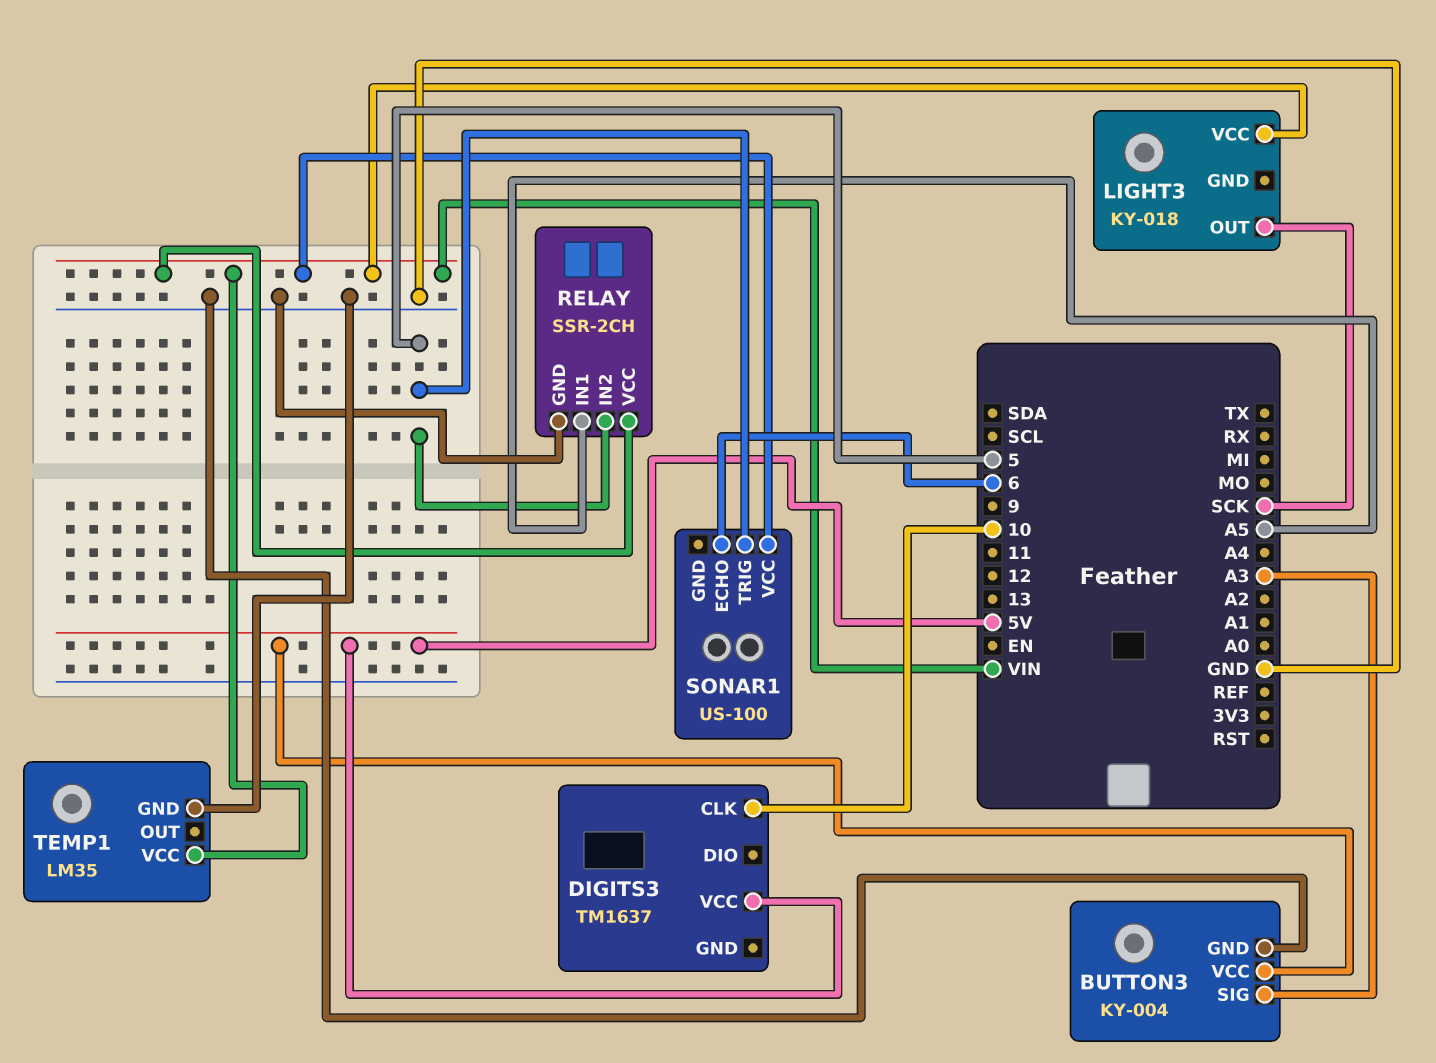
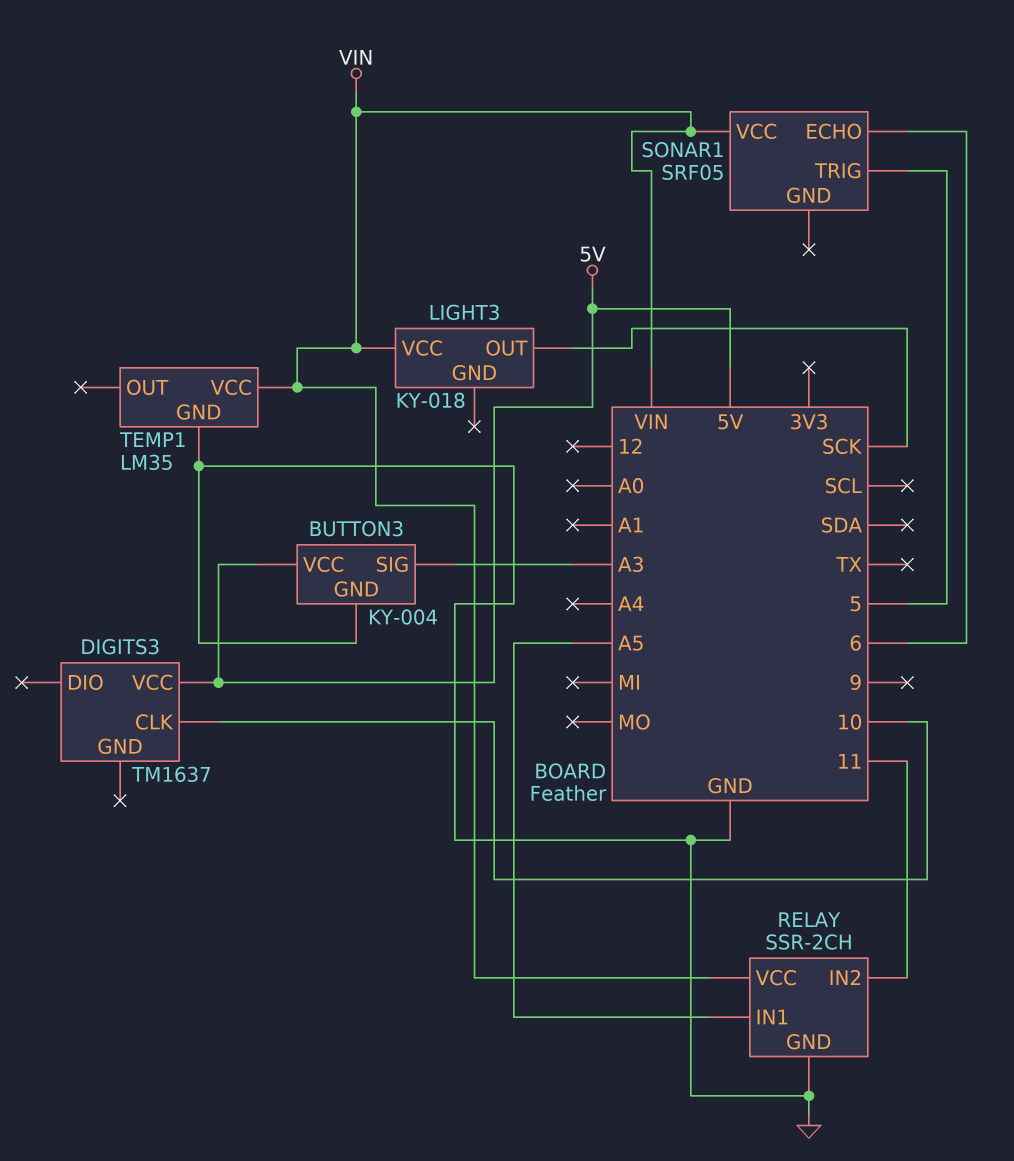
RELAY pin IN2: 5 -> 11
SONAR1: US-100 -> SRF05

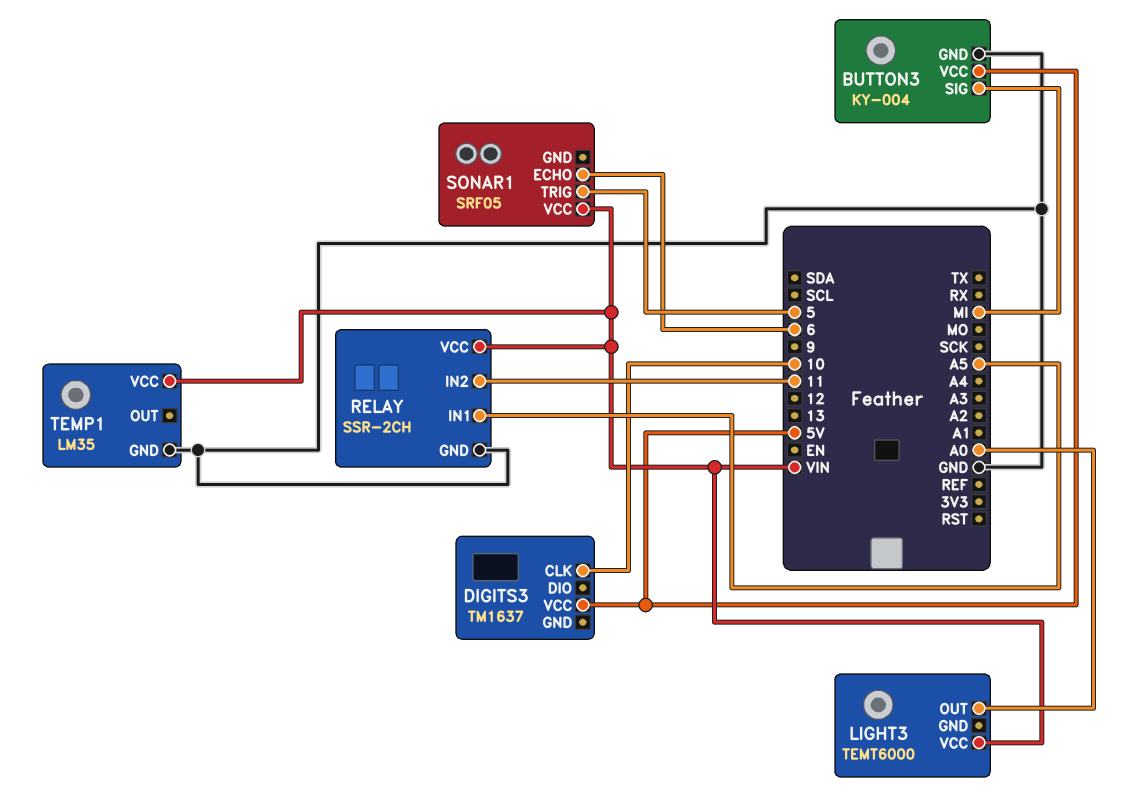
BUTTON3 pin SIG: A3 -> MI
LIGHT3: KY-018 -> TEMT6000
LIGHT3 pin OUT: SCK -> A0

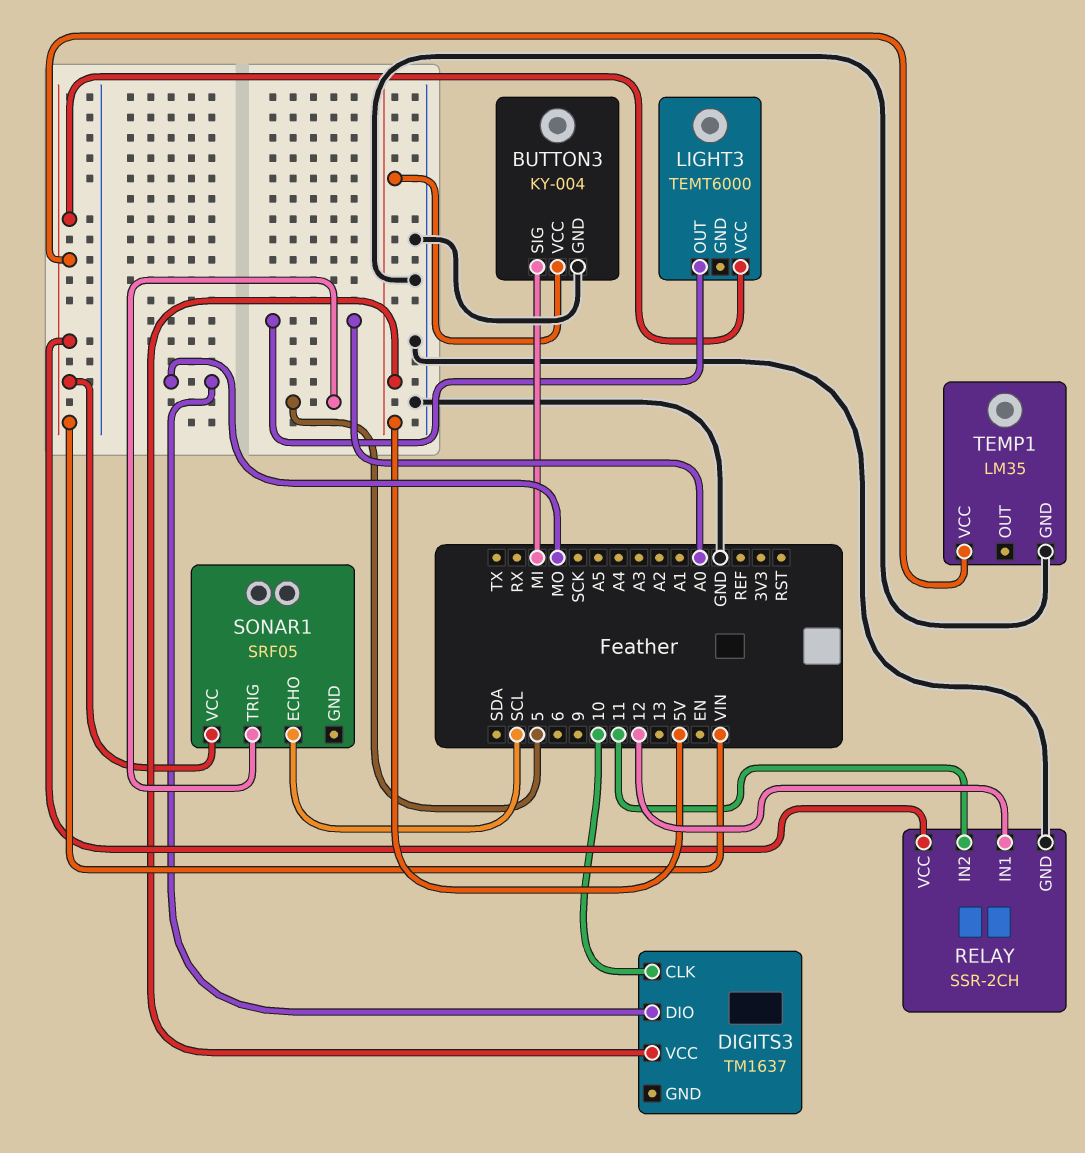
DIGITS3 pin DIO: none -> MO
RELAY pin IN1: A5 -> 12
SONAR1 pin ECHO: 6 -> SCL

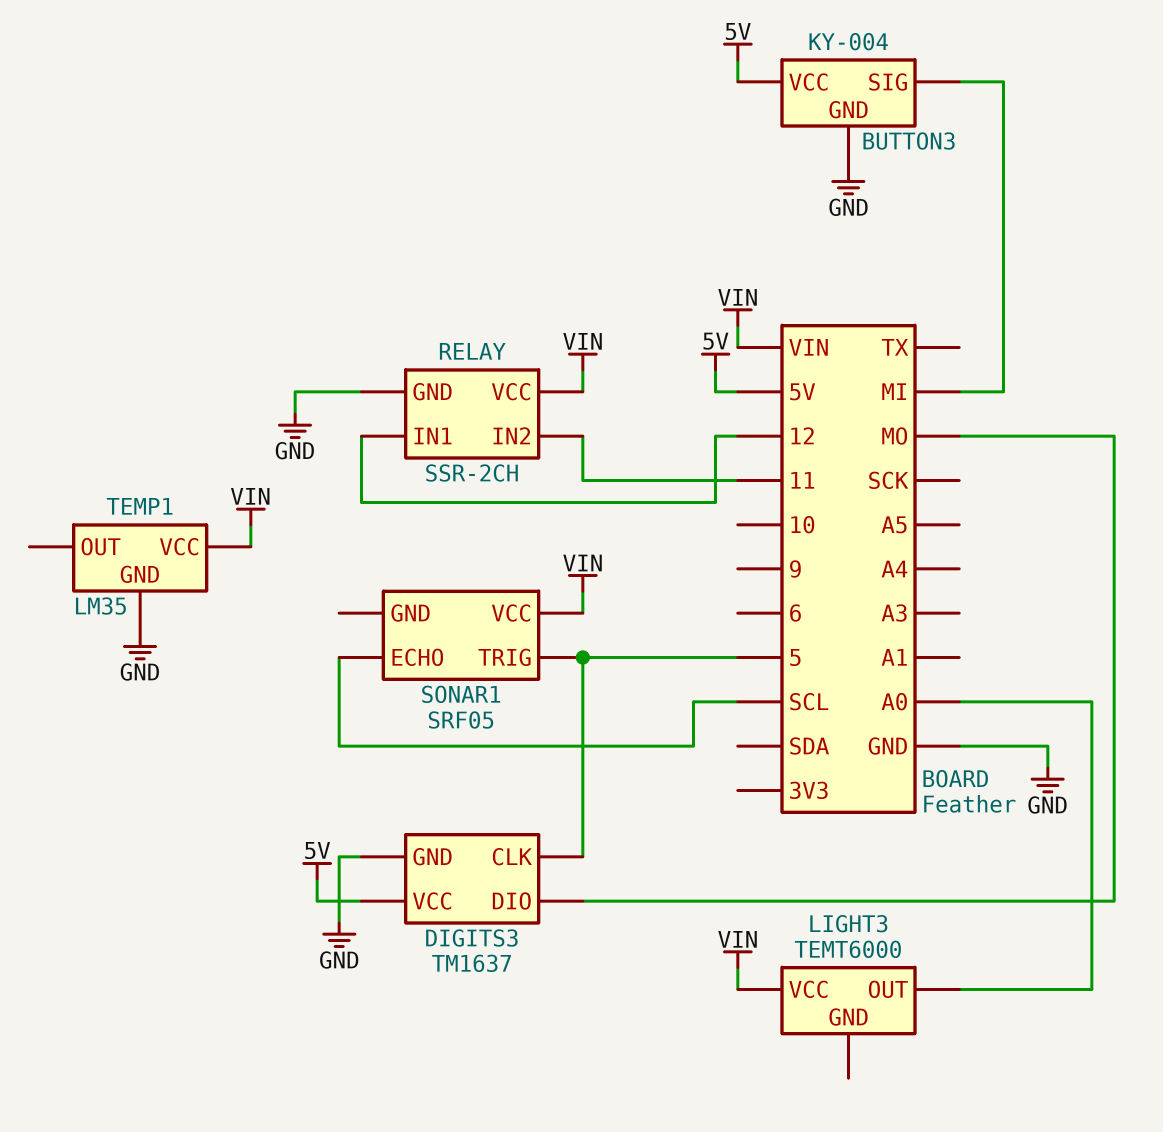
DIGITS3 pin CLK: 10 -> 5
DIGITS3 pin GND: none -> GND

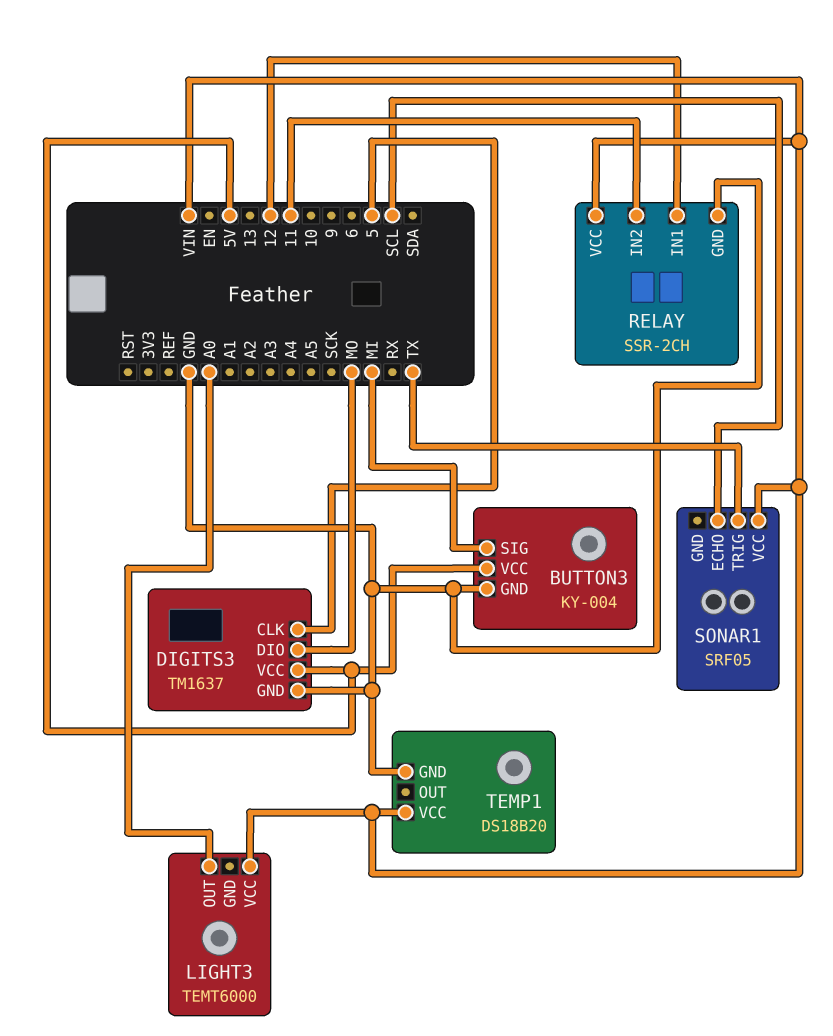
SONAR1 pin TRIG: 5 -> TX
TEMP1: LM35 -> DS18B20

